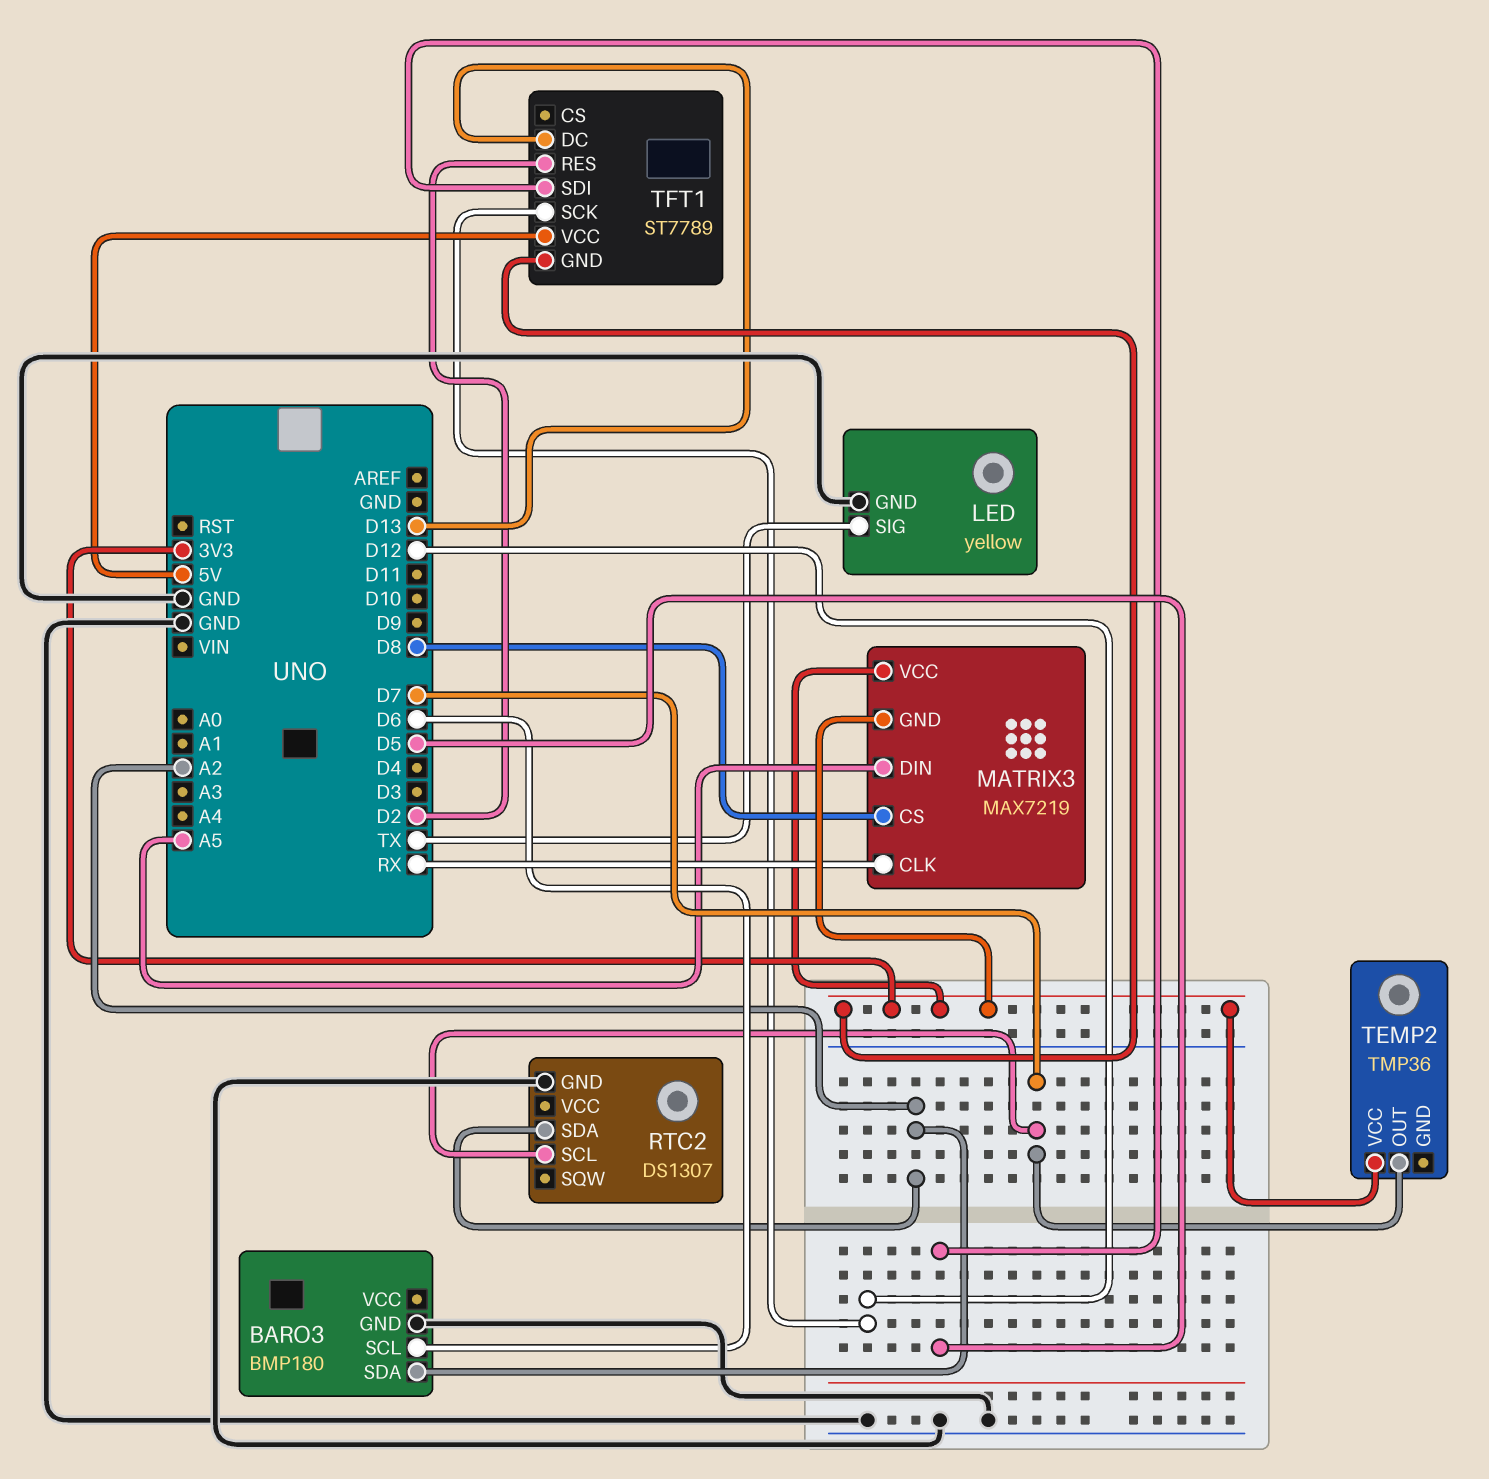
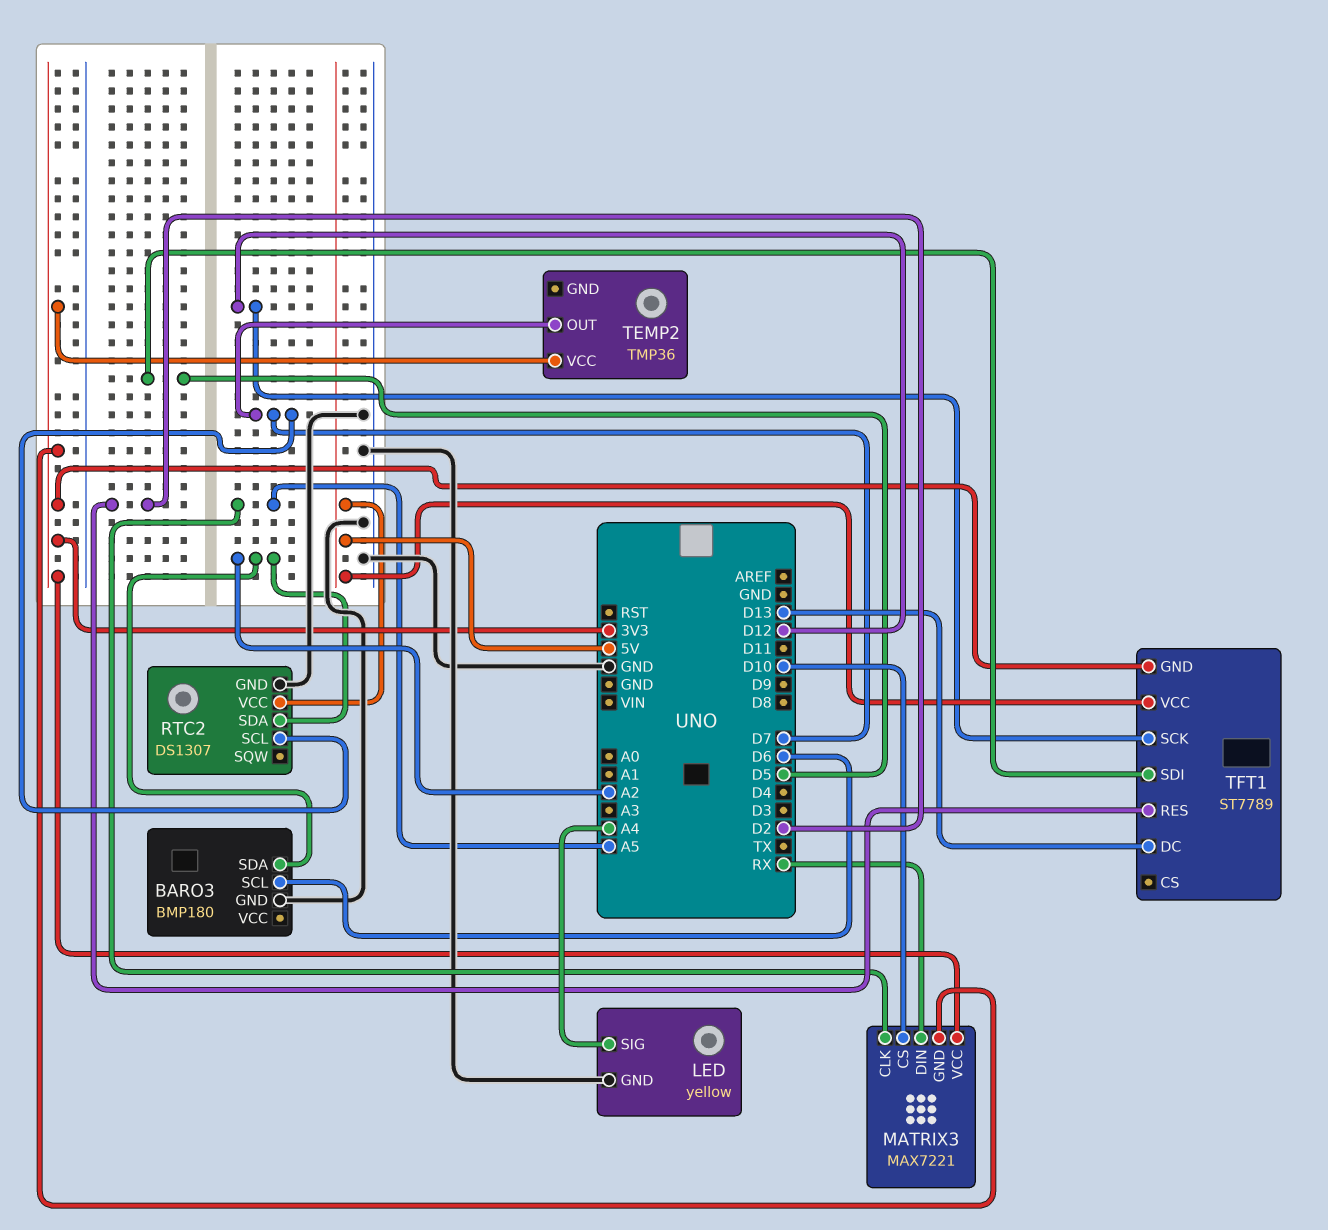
LED pin SIG: TX -> A4
MATRIX3: MAX7219 -> MAX7221
MATRIX3 pin CLK: RX -> A5
MATRIX3 pin CS: D8 -> D10
MATRIX3 pin DIN: A5 -> RX
RTC2 pin VCC: none -> 5V

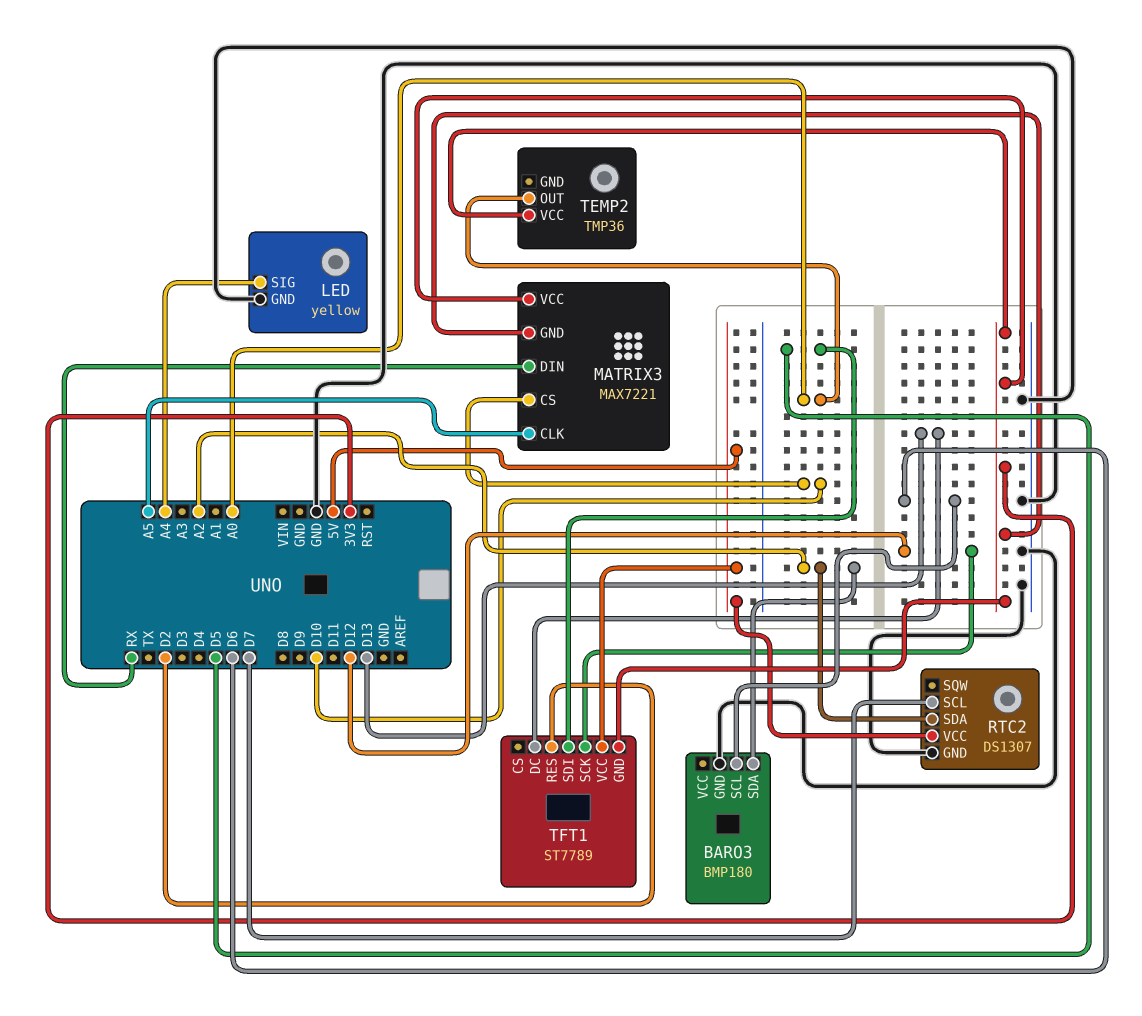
TEMP2 pin OUT: D7 -> A0

